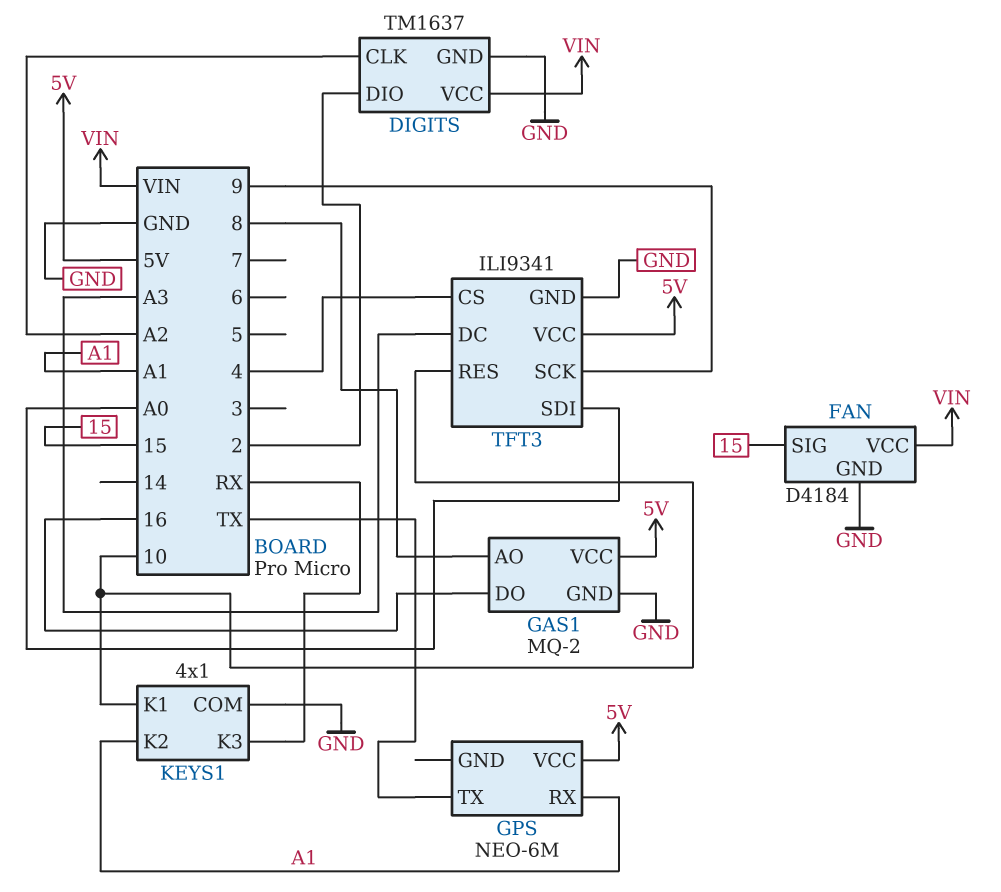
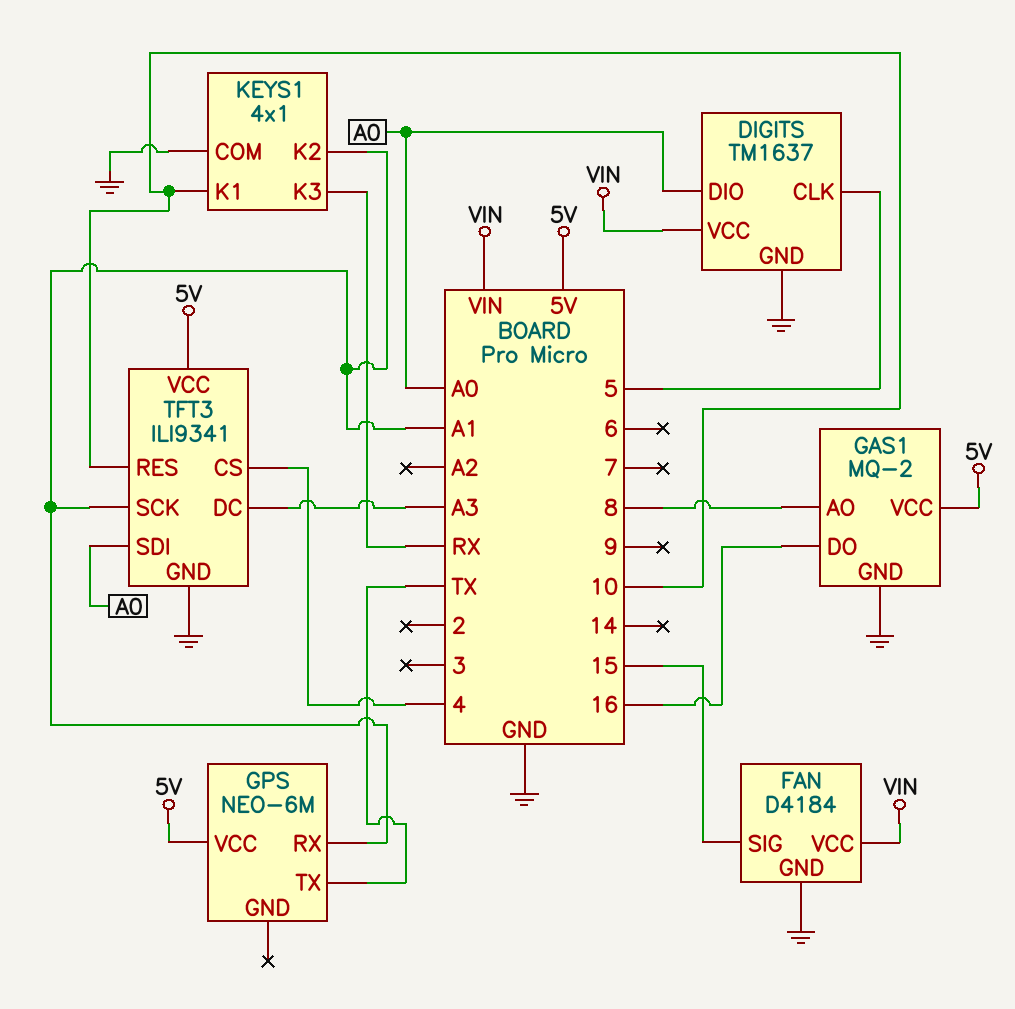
DIGITS pin CLK: A2 -> 5
DIGITS pin DIO: 2 -> A0
TFT3 pin SCK: 9 -> A1

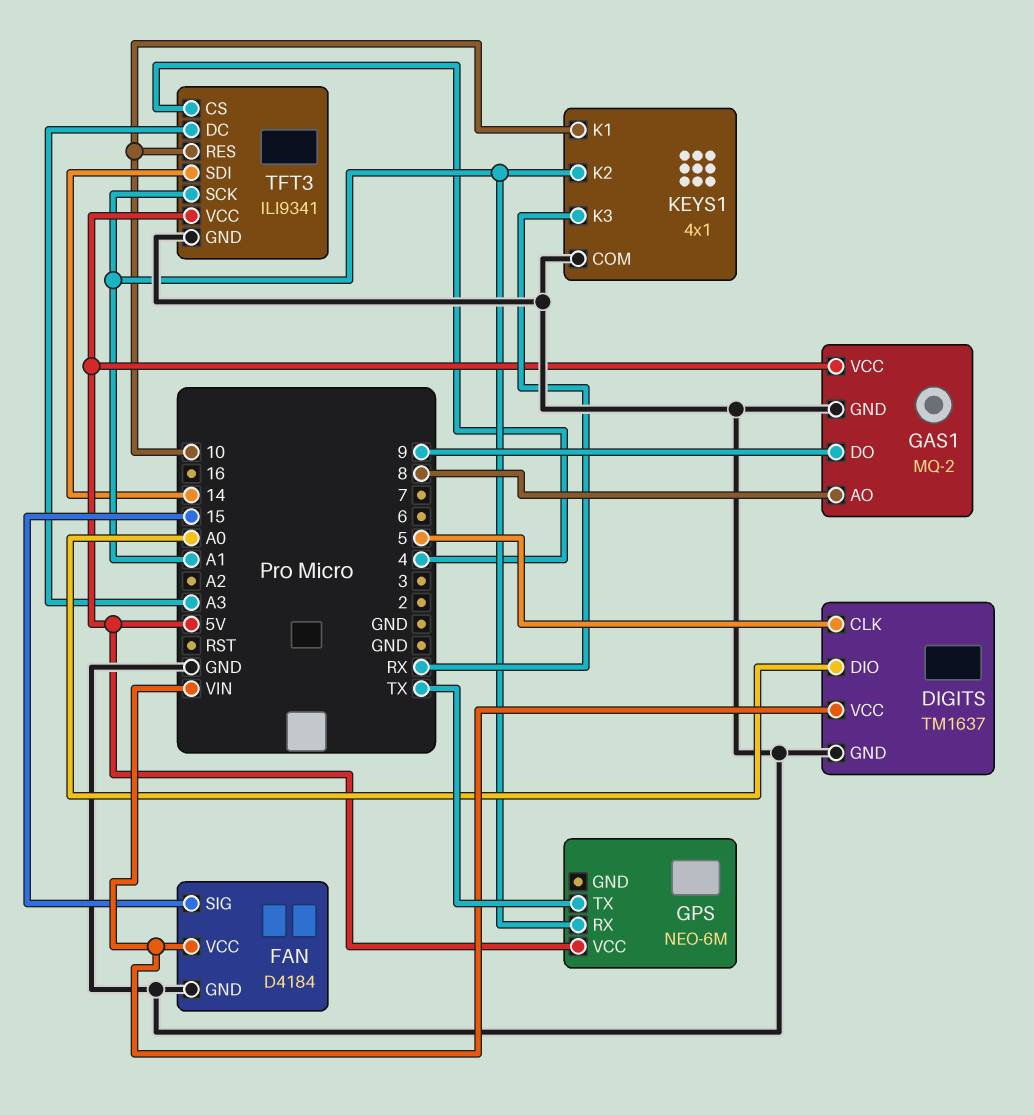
GAS1 pin DO: 16 -> 9
TFT3 pin SDI: A0 -> 14

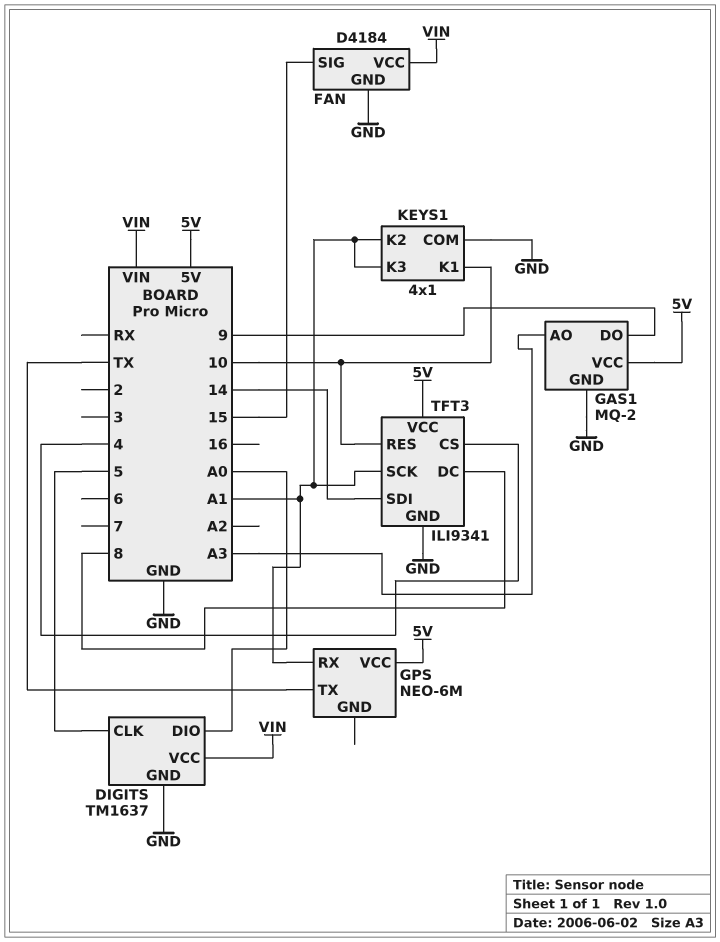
GAS1 pin AO: 8 -> A3
KEYS1 pin K3: RX -> A1
TFT3 pin DC: A3 -> 8

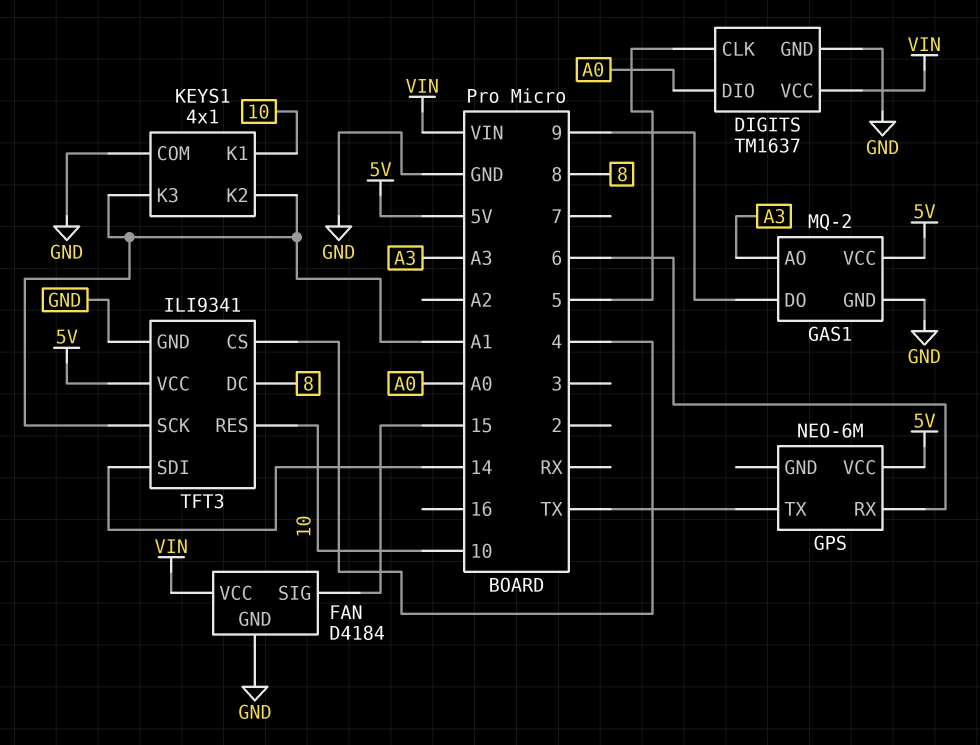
GPS pin RX: A1 -> 6

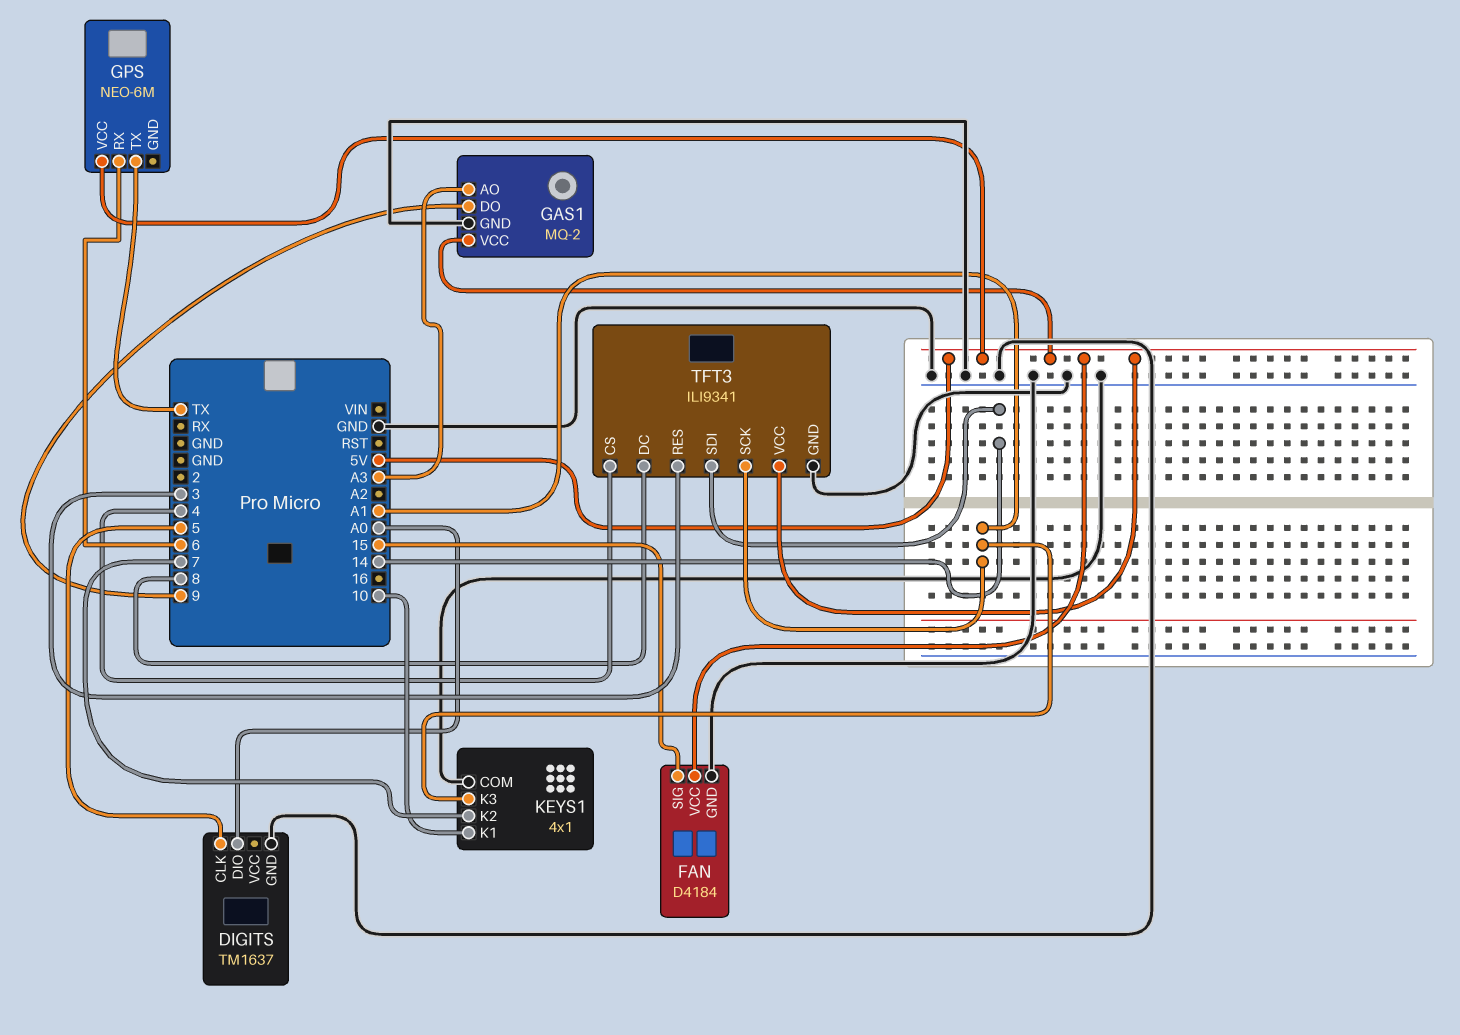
DIGITS pin VCC: VIN -> none
FAN pin VCC: VIN -> 5V
KEYS1 pin K2: A1 -> 7
TFT3 pin RES: 10 -> 3

